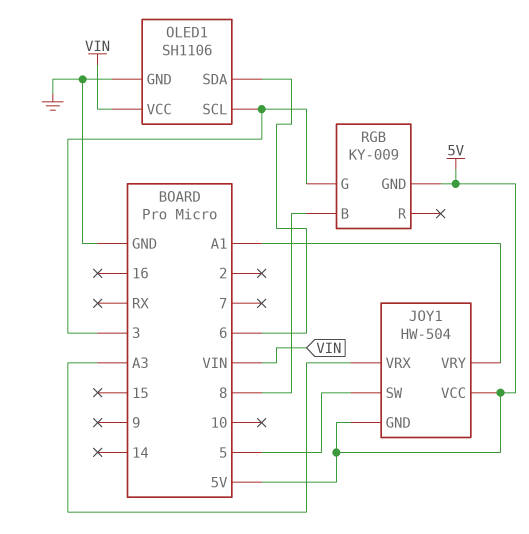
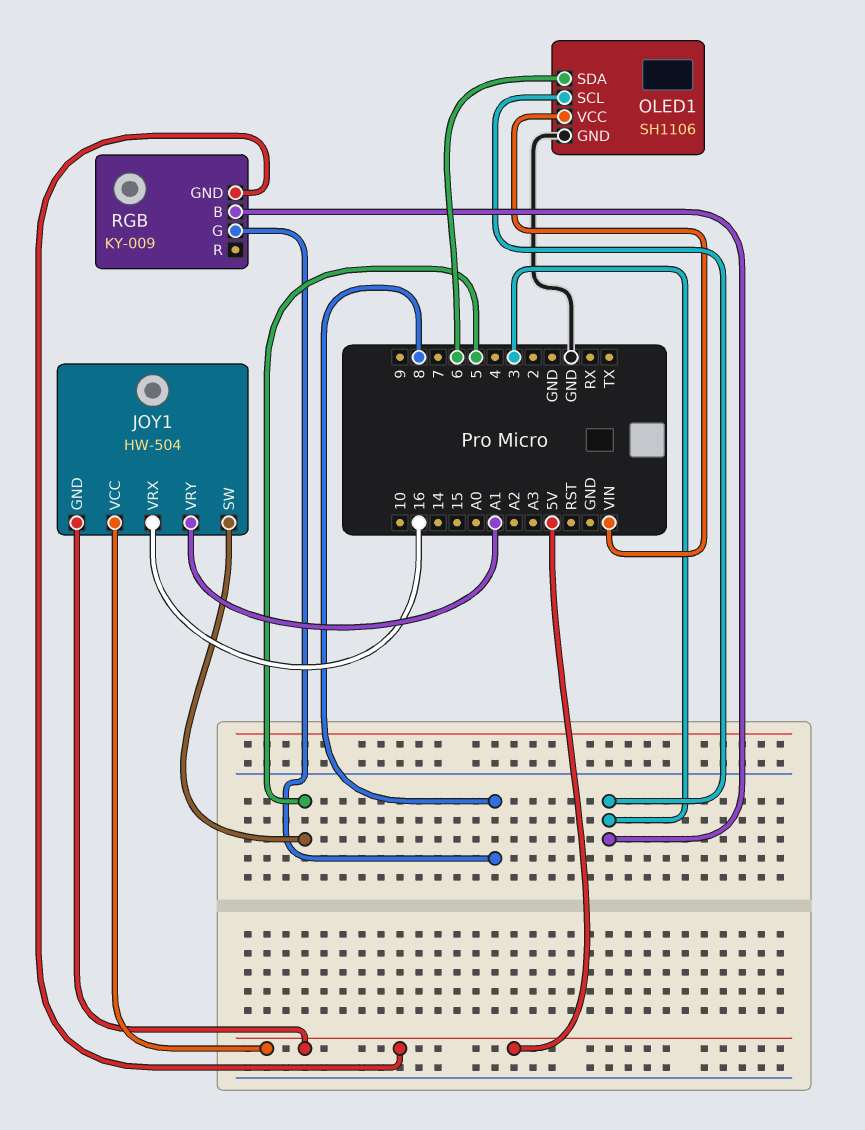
JOY1 pin VRX: A3 -> 16
RGB pin B: 8 -> 3
RGB pin G: 3 -> 8

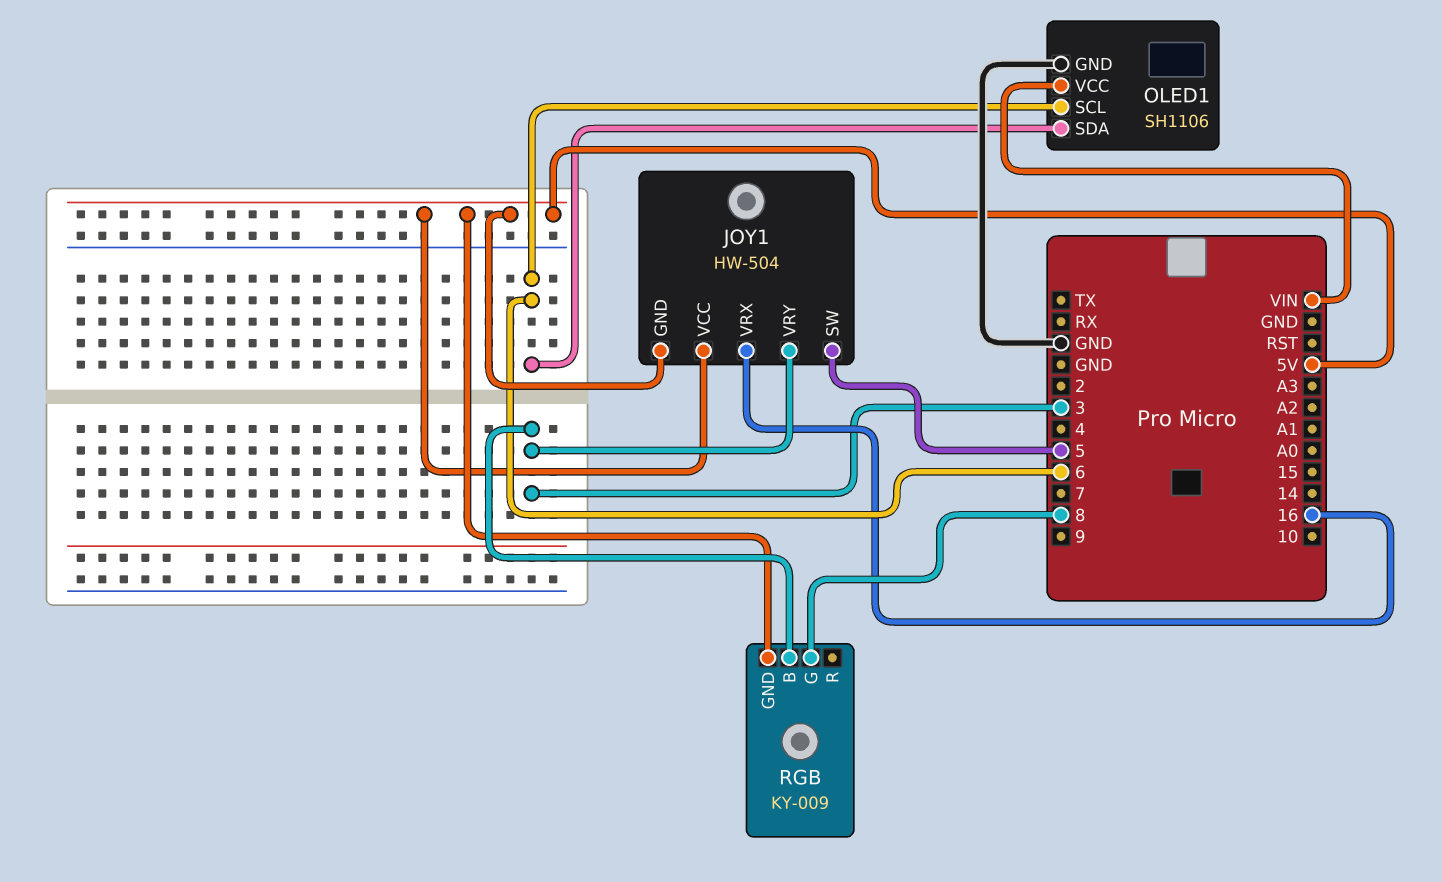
JOY1 pin VRY: A1 -> 3
OLED1 pin SCL: 3 -> 6

